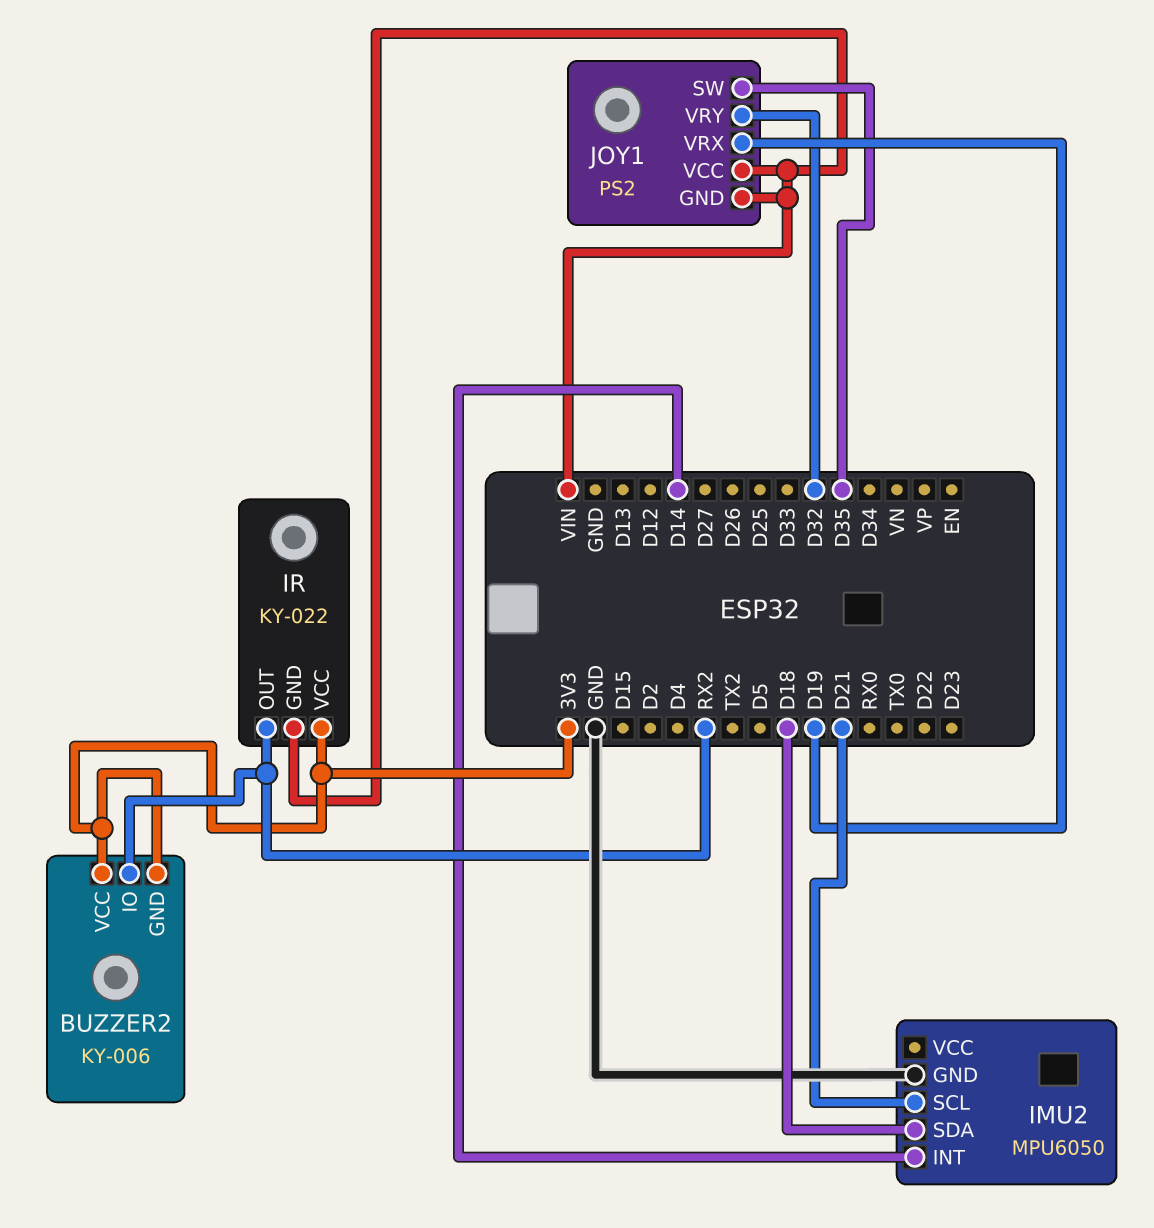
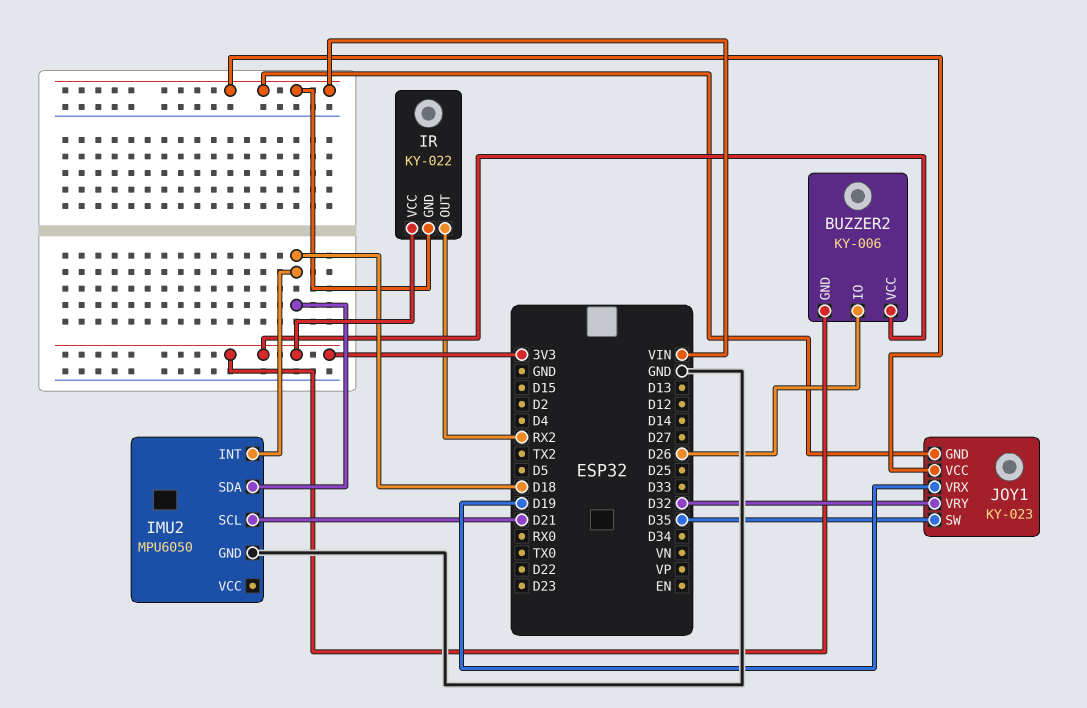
BUZZER2 pin IO: RX2 -> D26
IMU2 pin INT: D14 -> D18
JOY1: PS2 -> KY-023

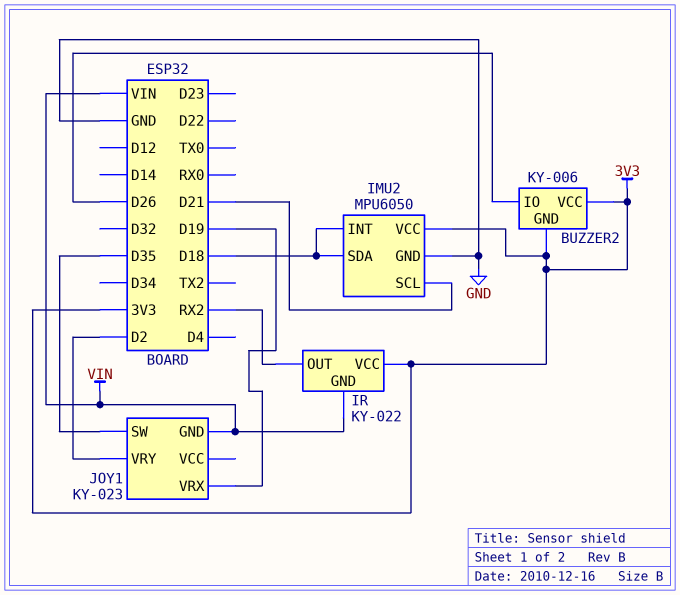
IMU2 pin VCC: none -> 3V3
JOY1 pin VCC: VIN -> none
JOY1 pin VRY: D32 -> D2

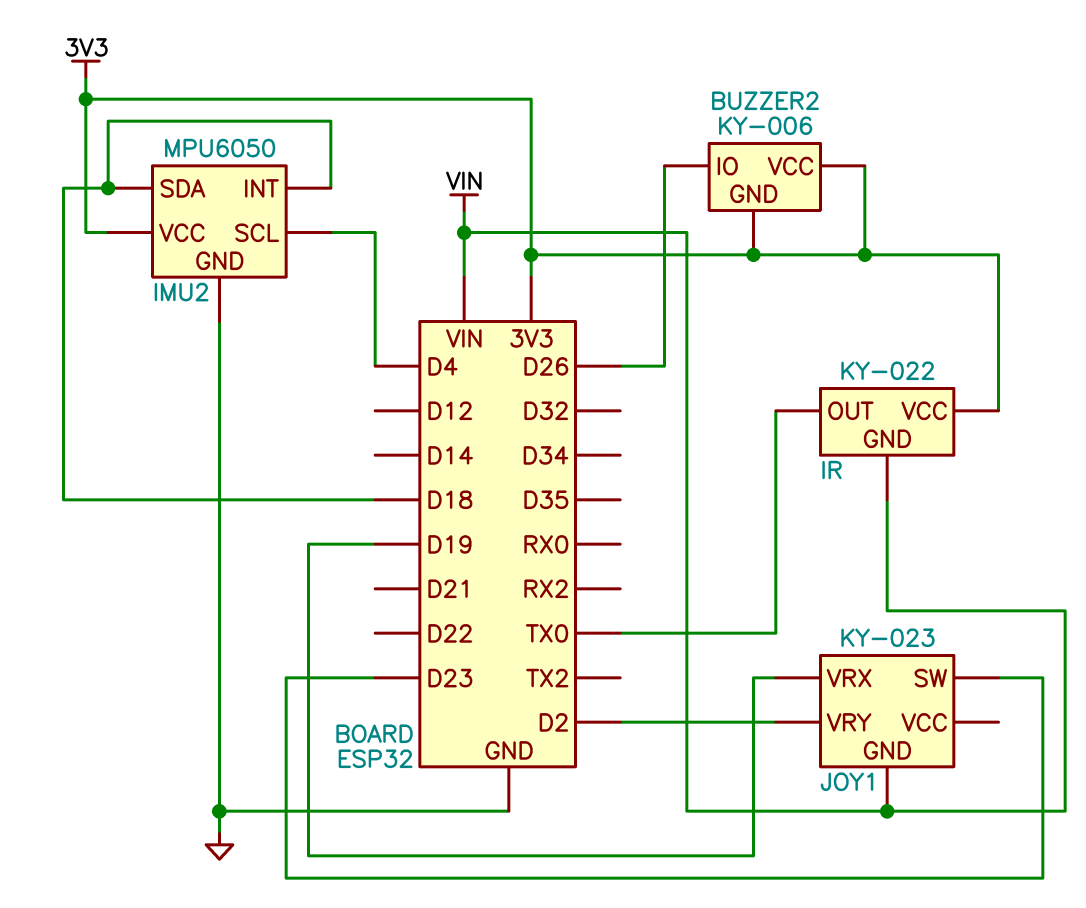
IMU2 pin SCL: D21 -> D4
IR pin OUT: RX2 -> TX0
JOY1 pin SW: D35 -> D23

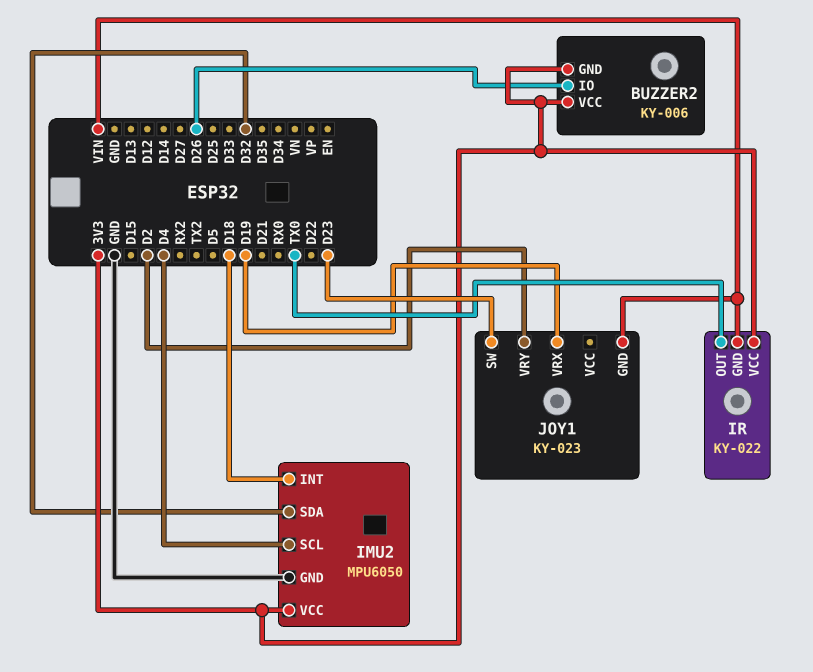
IMU2 pin SDA: D18 -> D32

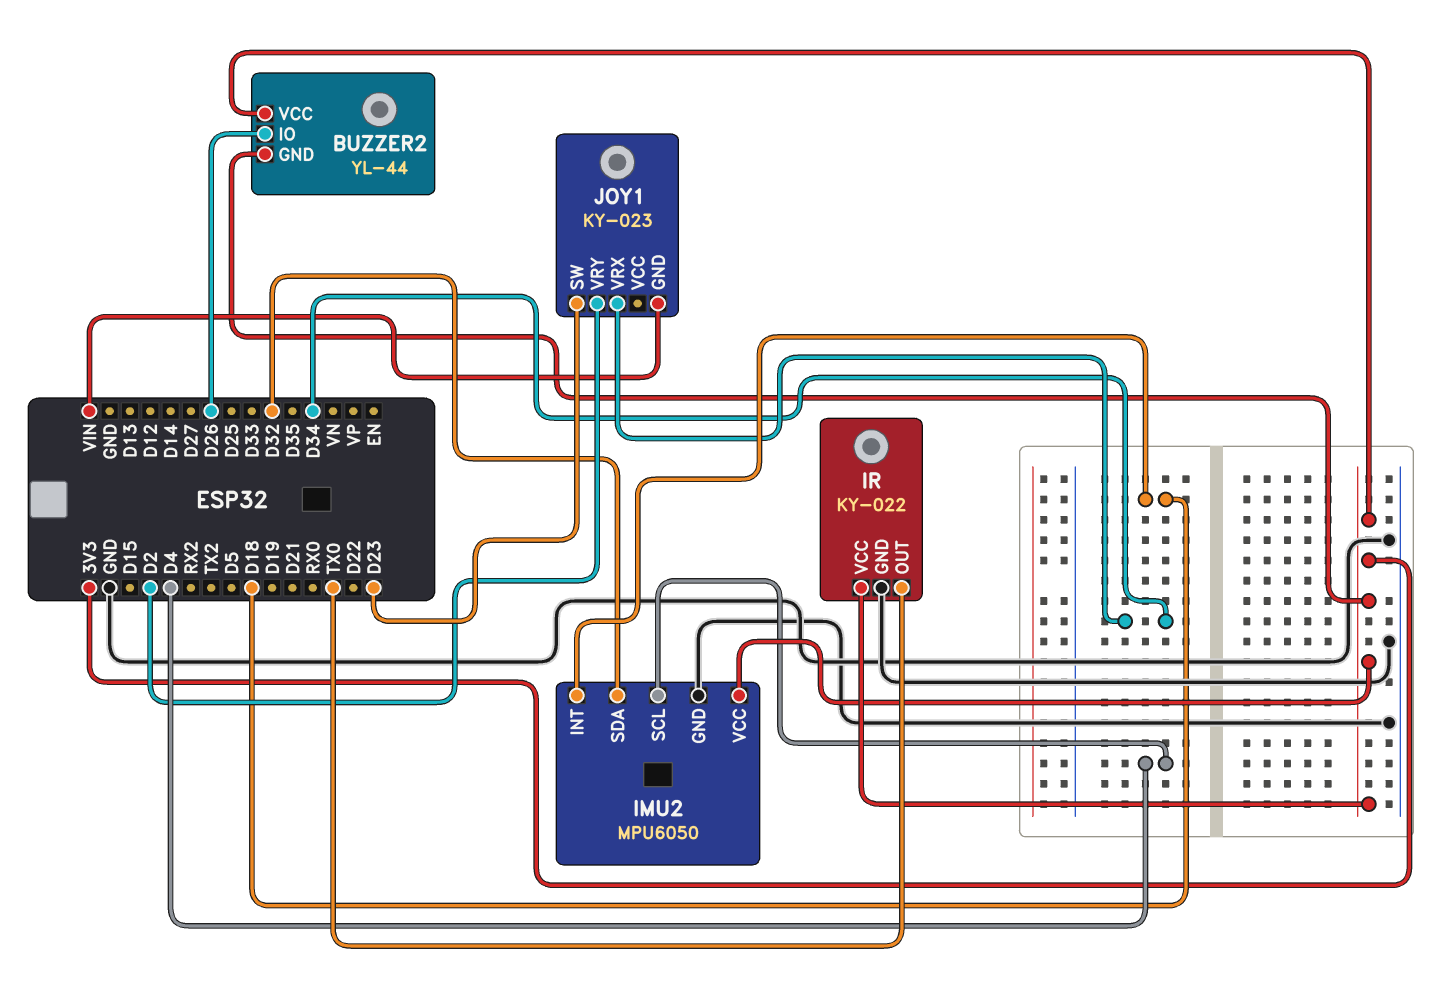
BUZZER2: KY-006 -> YL-44
IR pin GND: VIN -> GND
JOY1 pin VRX: D19 -> D34

